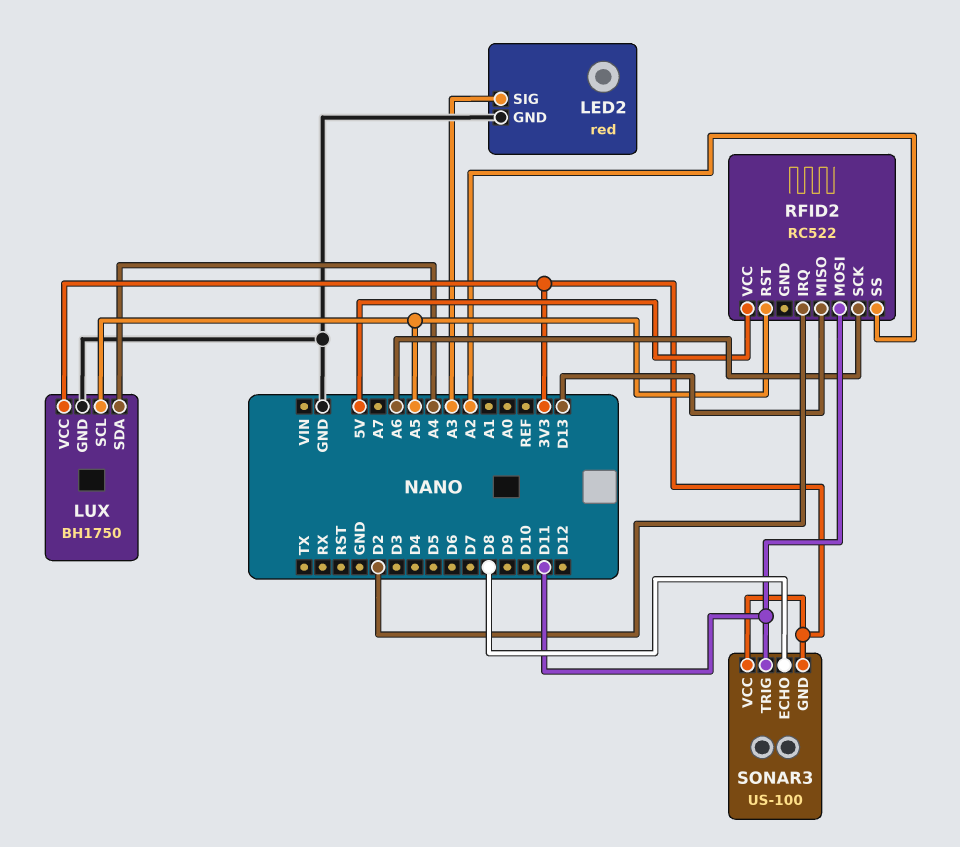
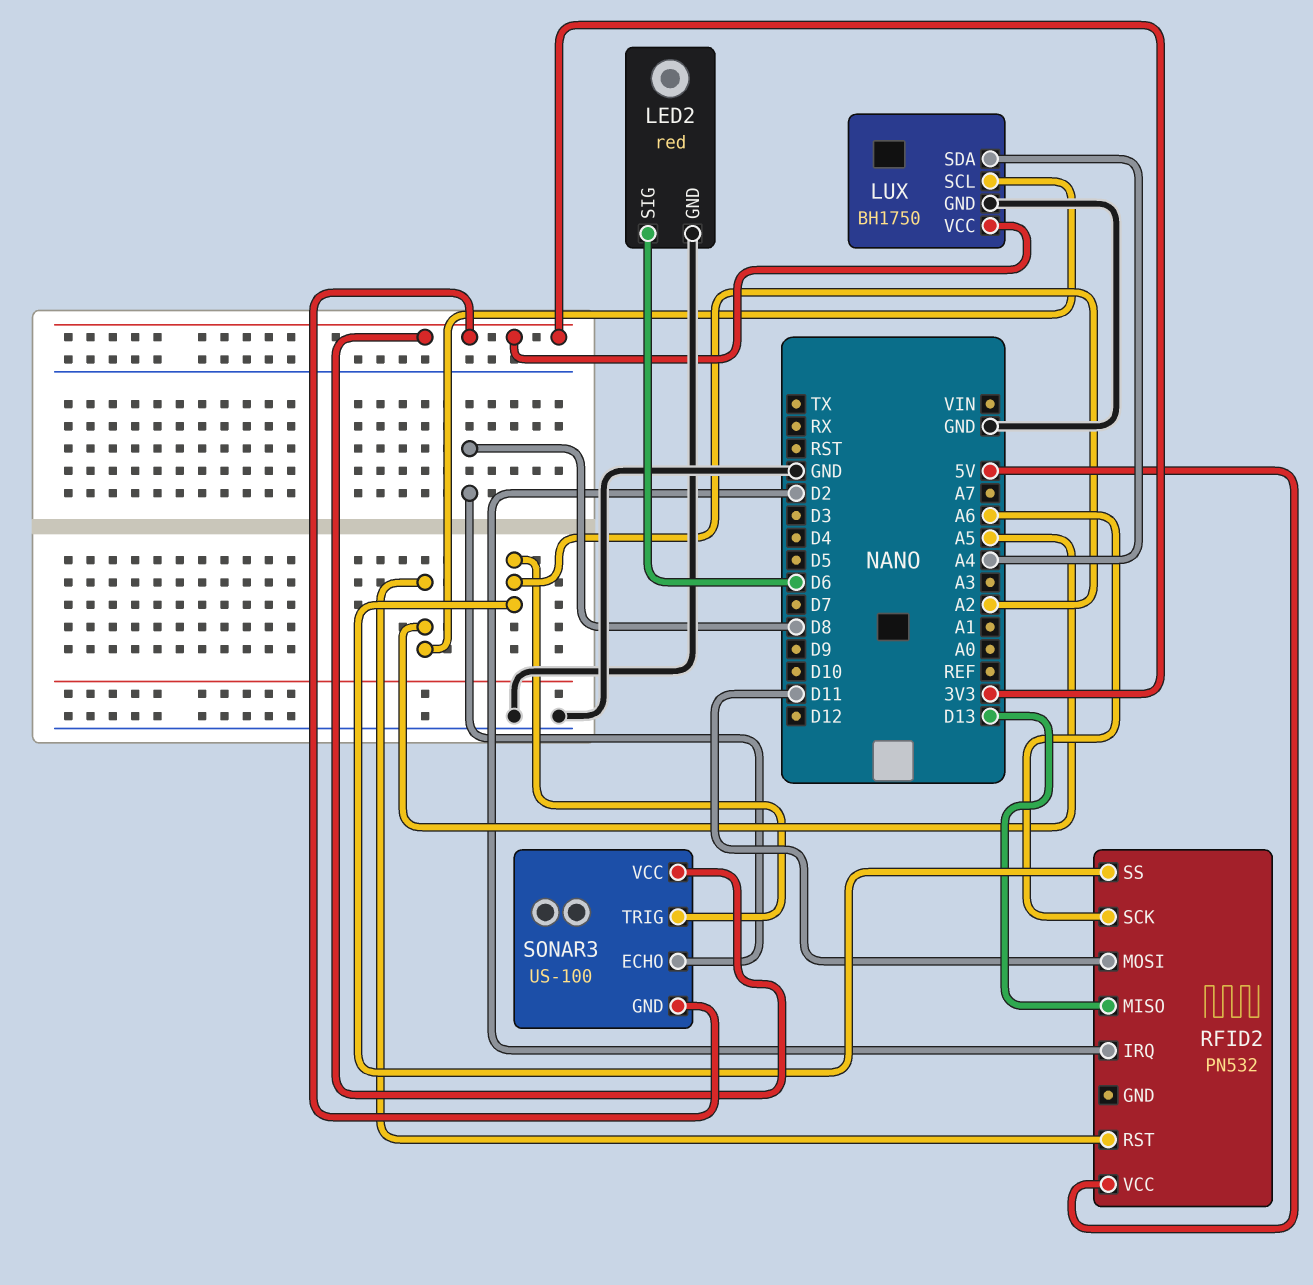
LED2 pin SIG: A3 -> D6
RFID2: RC522 -> PN532
SONAR3 pin TRIG: D11 -> A2

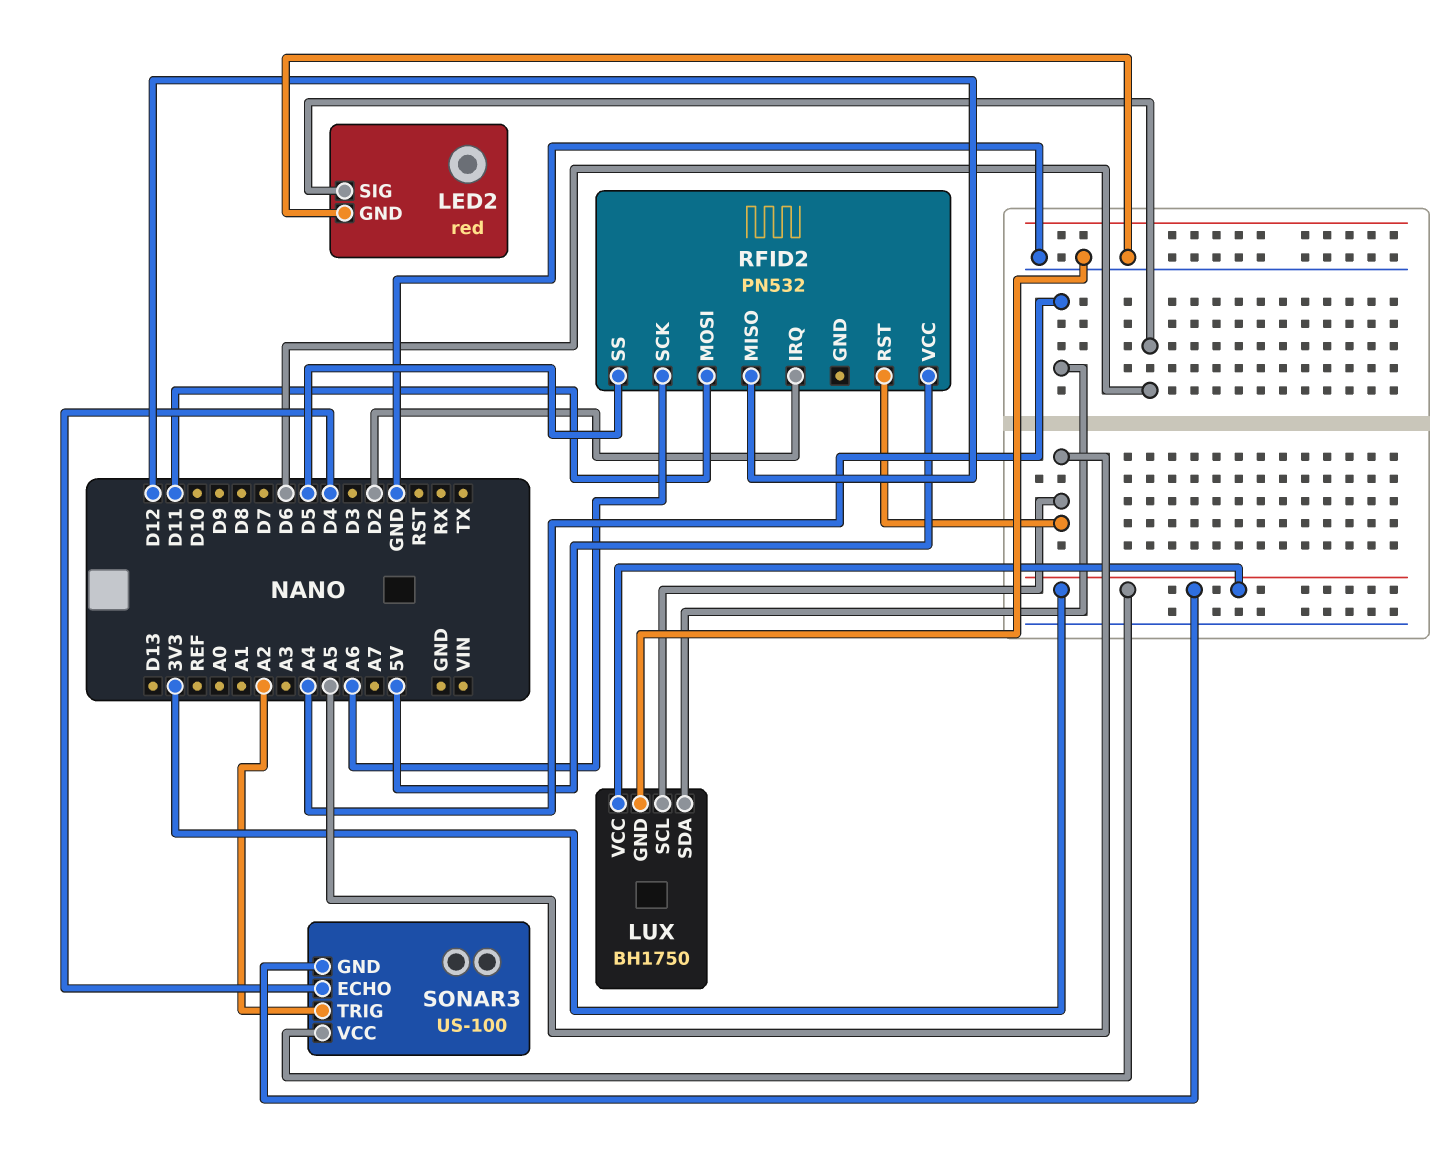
RFID2 pin MISO: D13 -> D12
RFID2 pin SS: A2 -> D5
SONAR3 pin ECHO: D8 -> D4

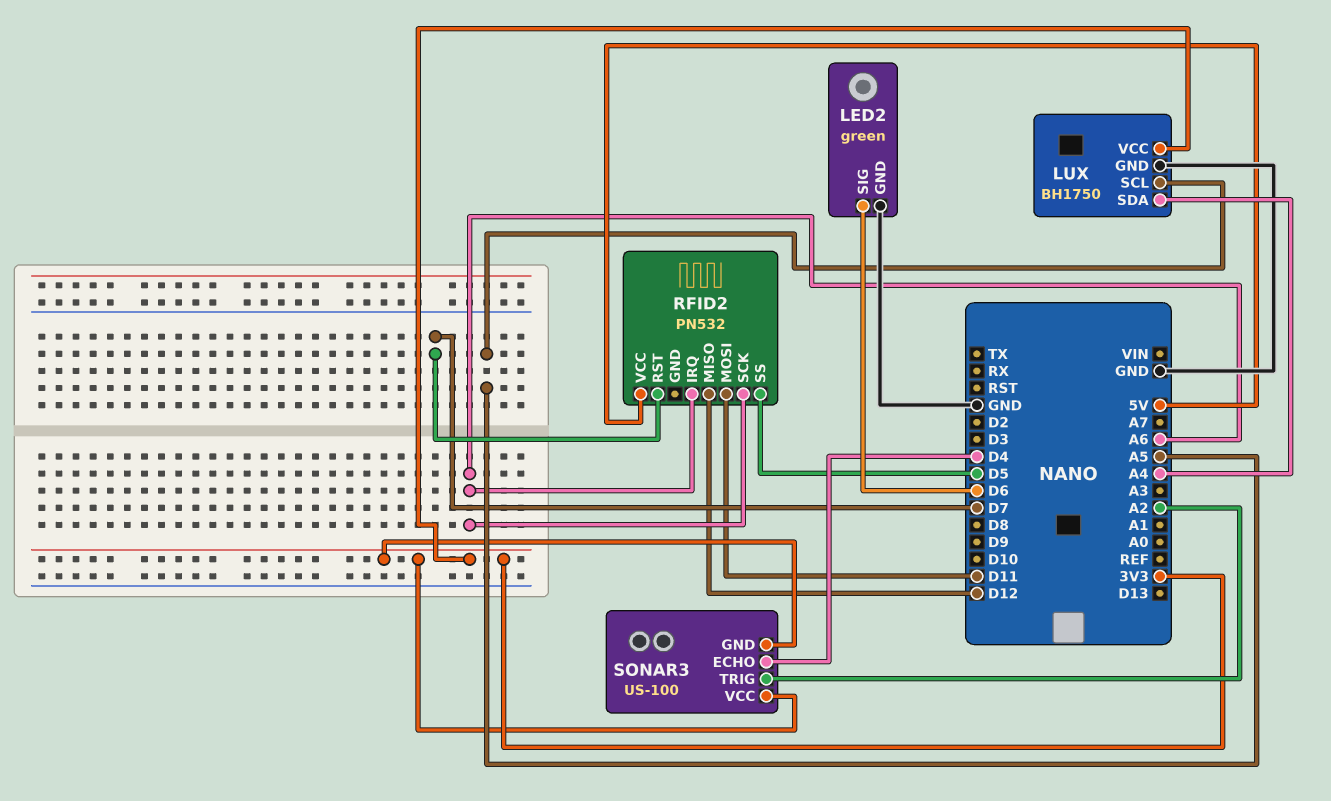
LED2: red -> green
RFID2 pin IRQ: D2 -> A6
RFID2 pin RST: A5 -> D7

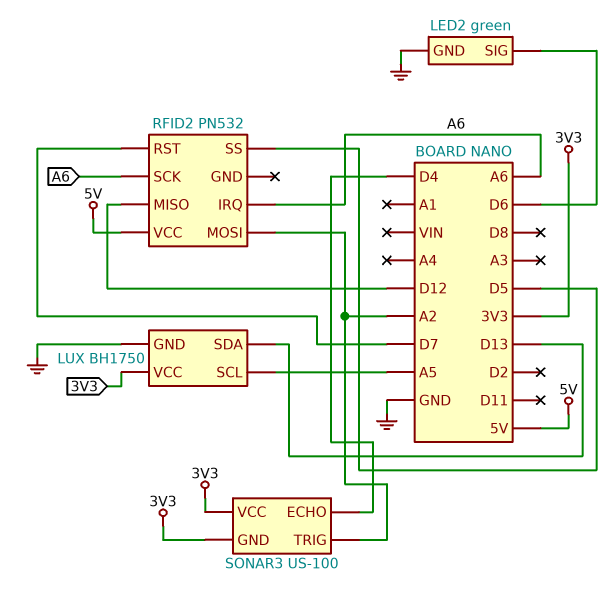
LUX pin SDA: A4 -> D13
RFID2 pin MOSI: D11 -> A2

